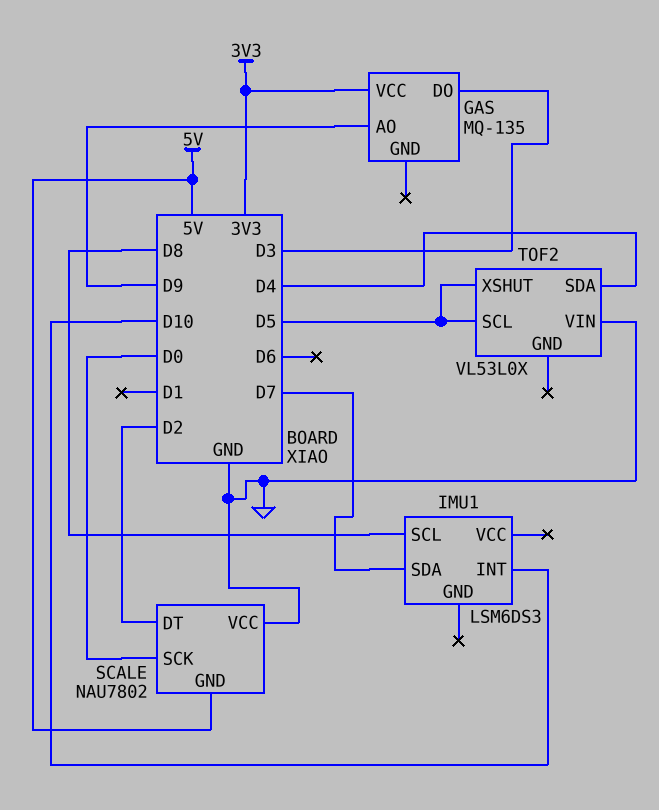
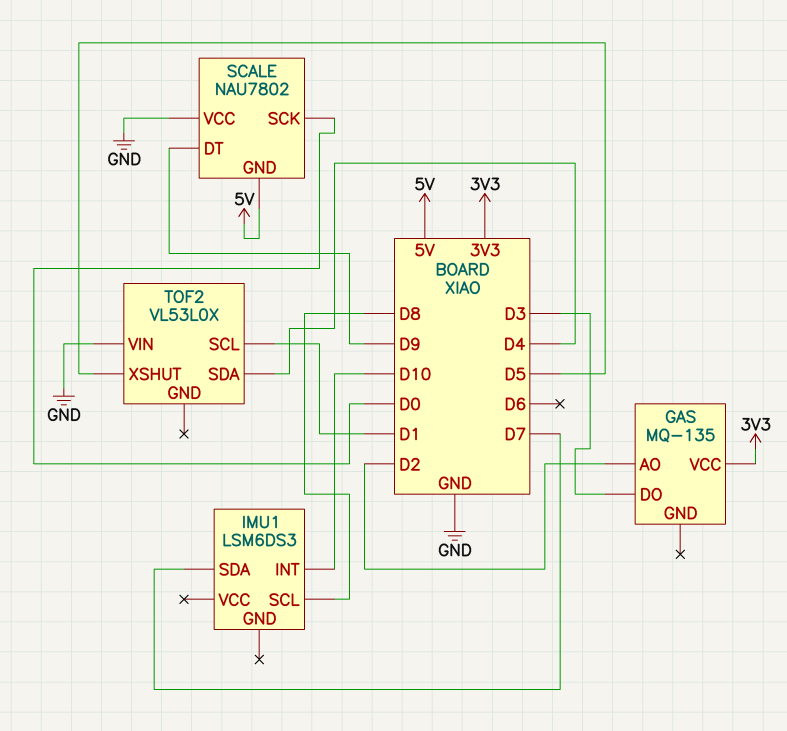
GAS pin AO: D9 -> D2
SCALE pin DT: D2 -> D9
TOF2 pin SCL: D5 -> D1

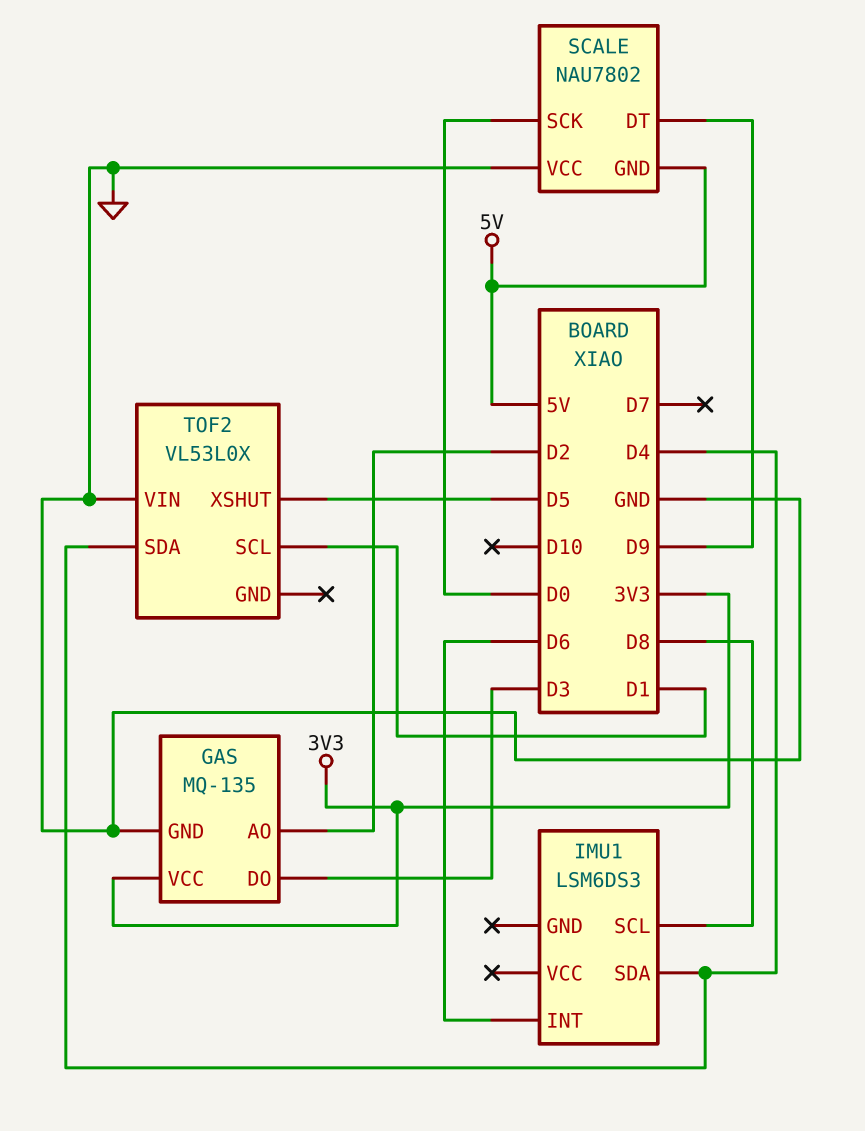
GAS pin GND: none -> GND
IMU1 pin INT: D10 -> D6
IMU1 pin SDA: D7 -> D4

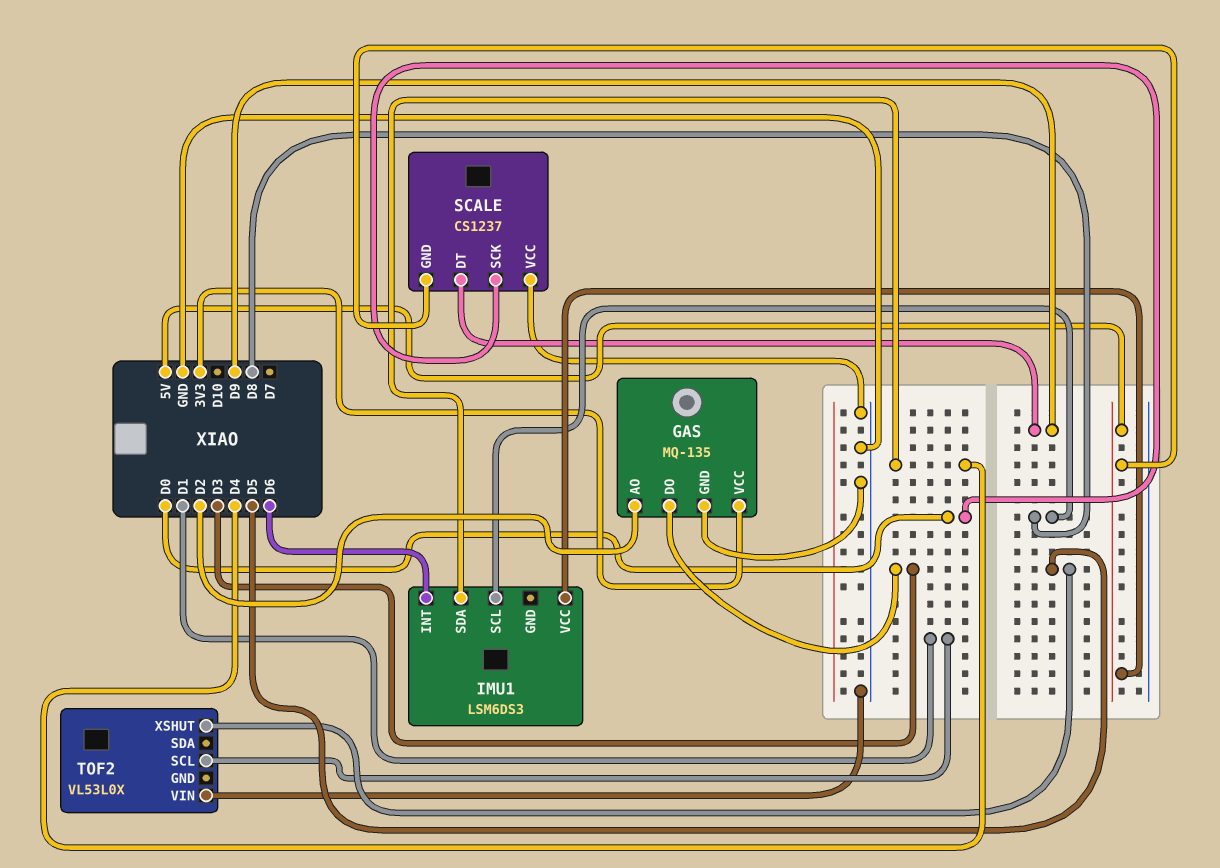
IMU1 pin VCC: none -> 5V
SCALE: NAU7802 -> CS1237
TOF2 pin SDA: D4 -> none

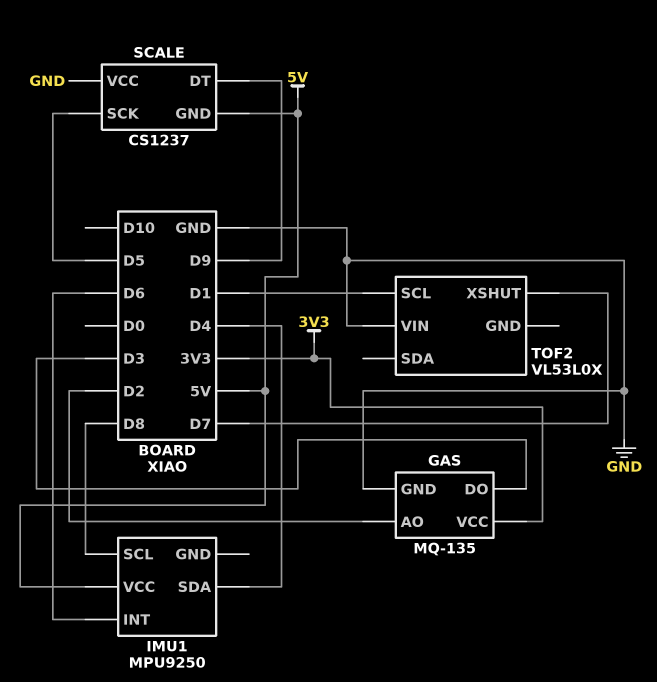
IMU1: LSM6DS3 -> MPU9250
SCALE pin SCK: D0 -> D5
TOF2 pin XSHUT: D5 -> D7

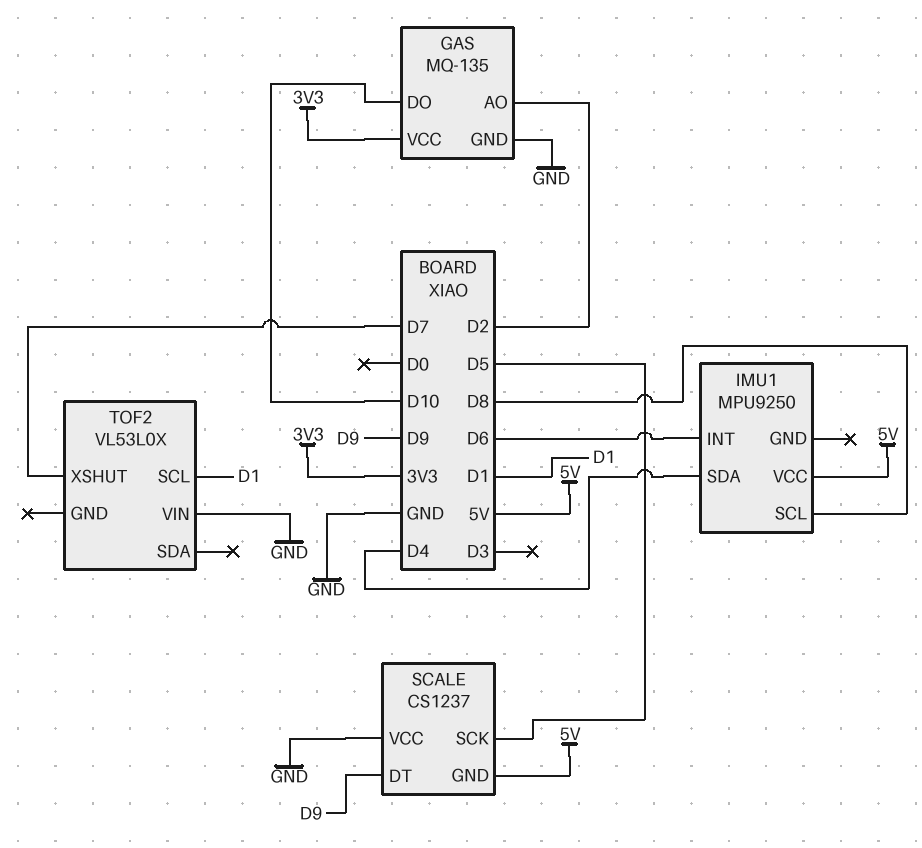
GAS pin DO: D3 -> D10

